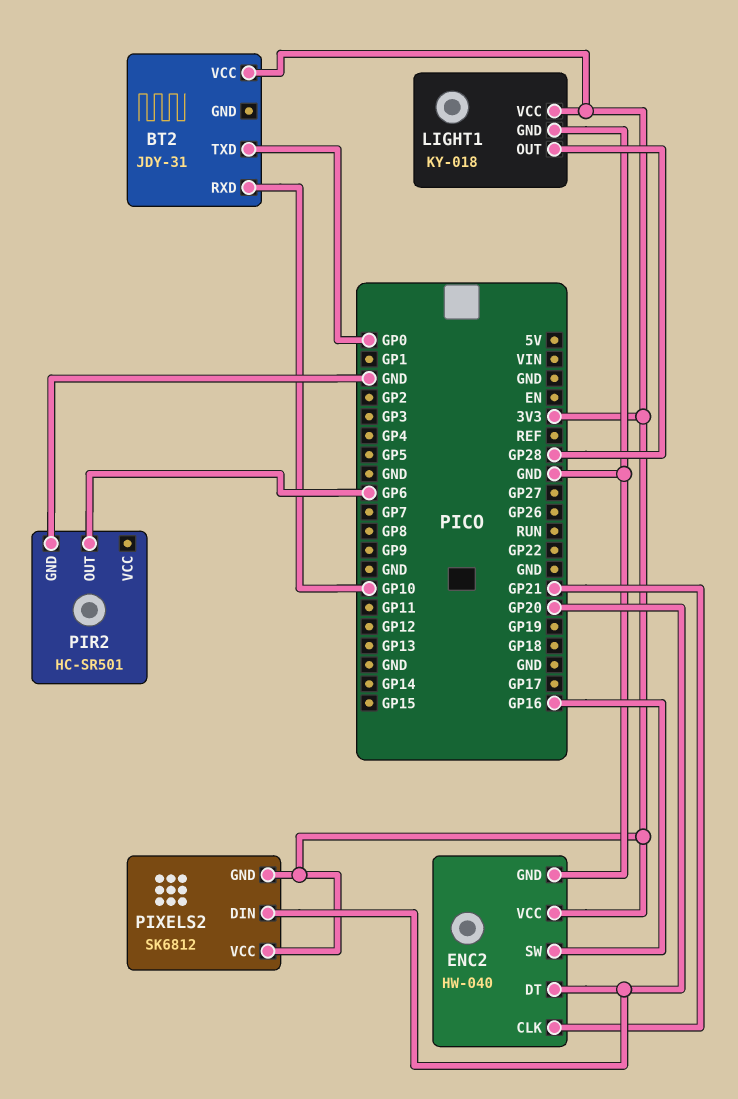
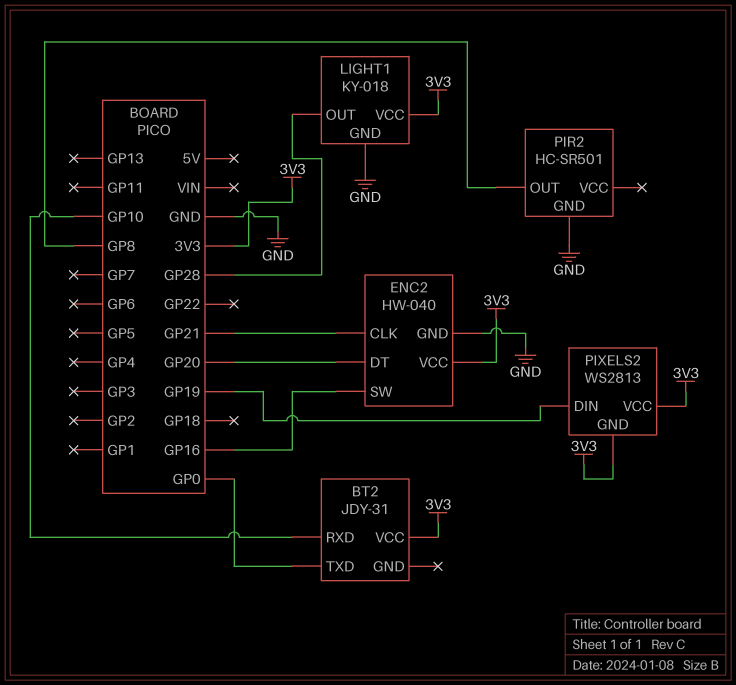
PIR2 pin OUT: GP6 -> GP8
PIXELS2: SK6812 -> WS2813
PIXELS2 pin DIN: GP20 -> GP19

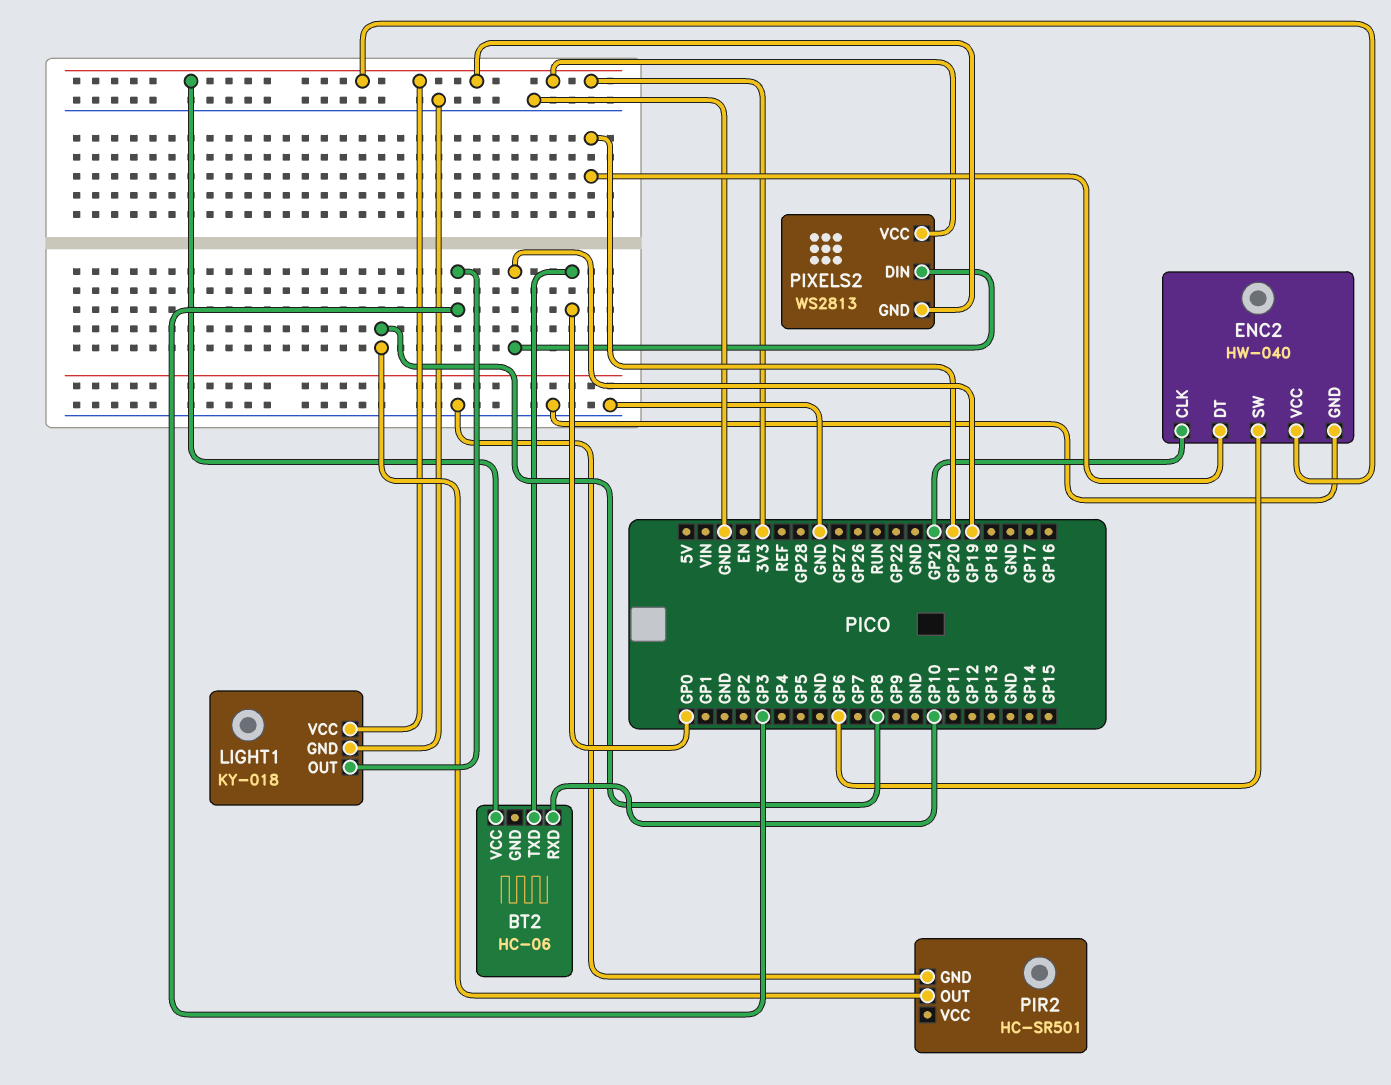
BT2: JDY-31 -> HC-06
ENC2 pin SW: GP16 -> GP6
LIGHT1 pin OUT: GP28 -> GP3

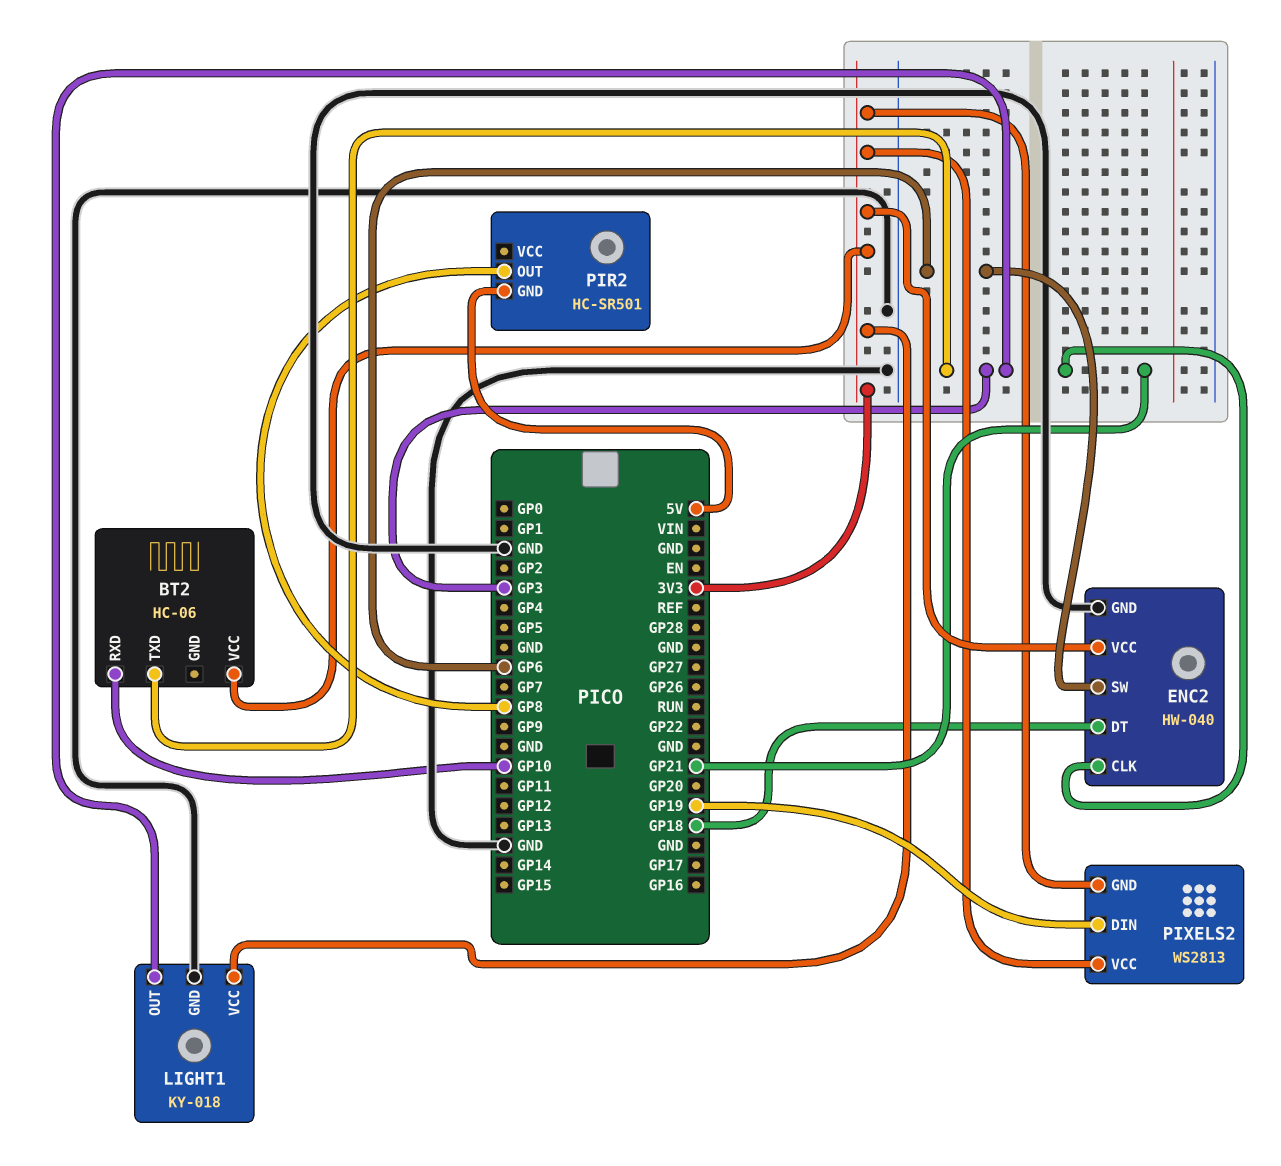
BT2 pin TXD: GP0 -> GP3
ENC2 pin DT: GP20 -> GP18
PIR2 pin GND: GND -> 5V

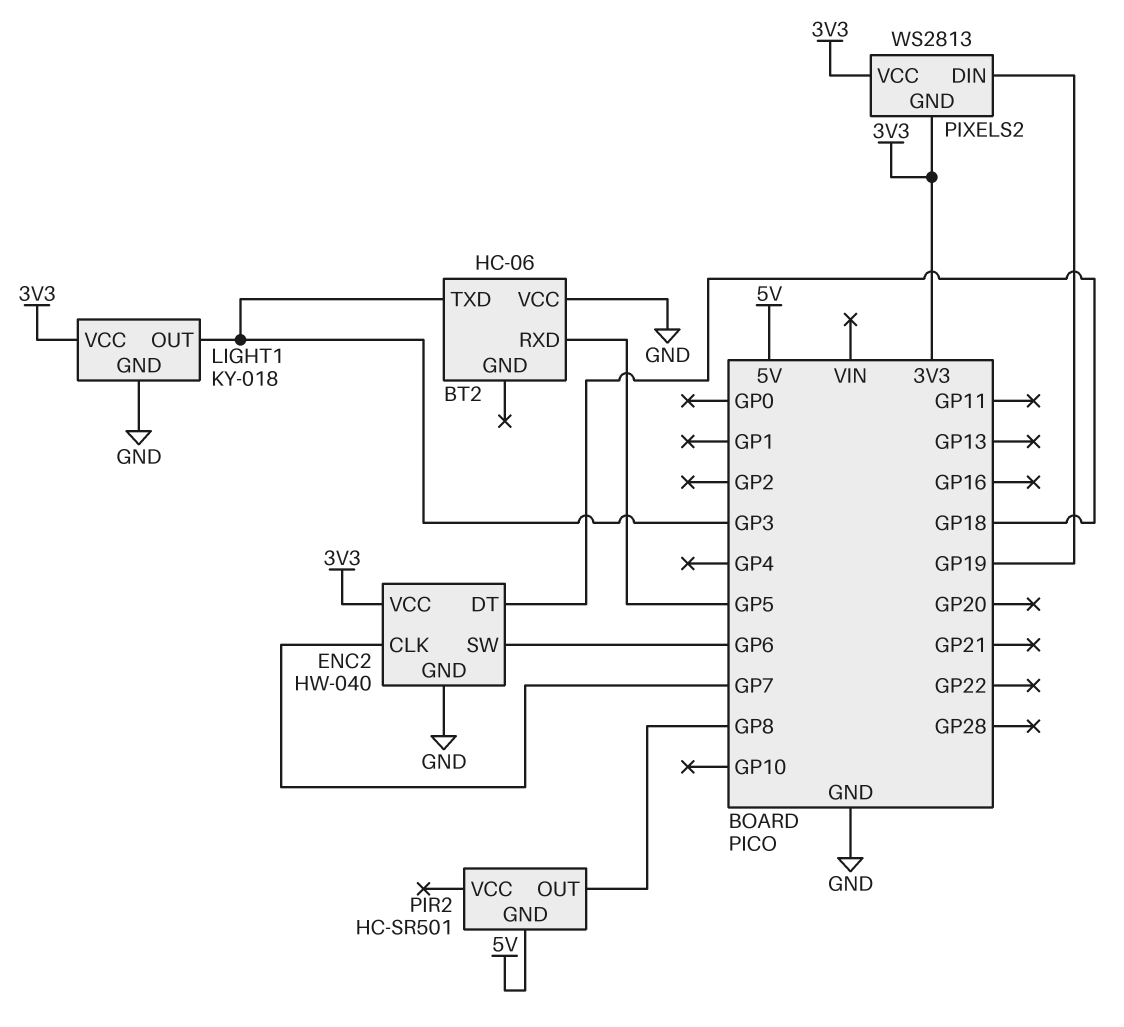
BT2 pin RXD: GP10 -> GP5
BT2 pin VCC: 3V3 -> GND
ENC2 pin CLK: GP21 -> GP7

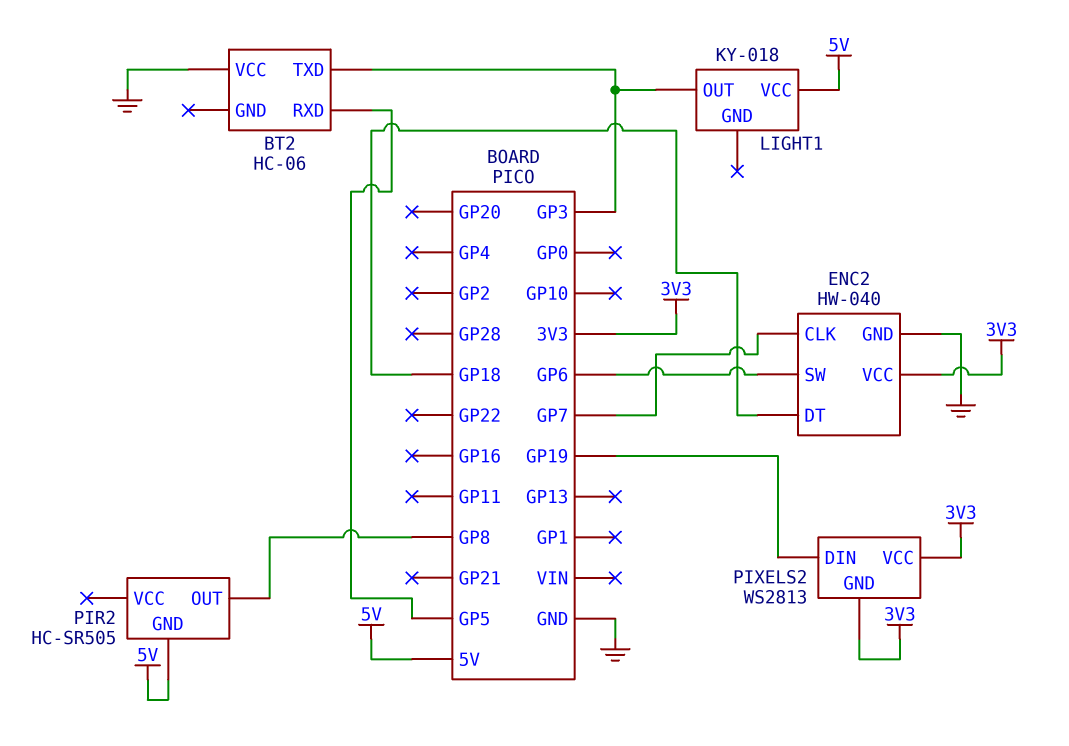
LIGHT1 pin GND: GND -> none
LIGHT1 pin VCC: 3V3 -> 5V
PIR2: HC-SR501 -> HC-SR505

